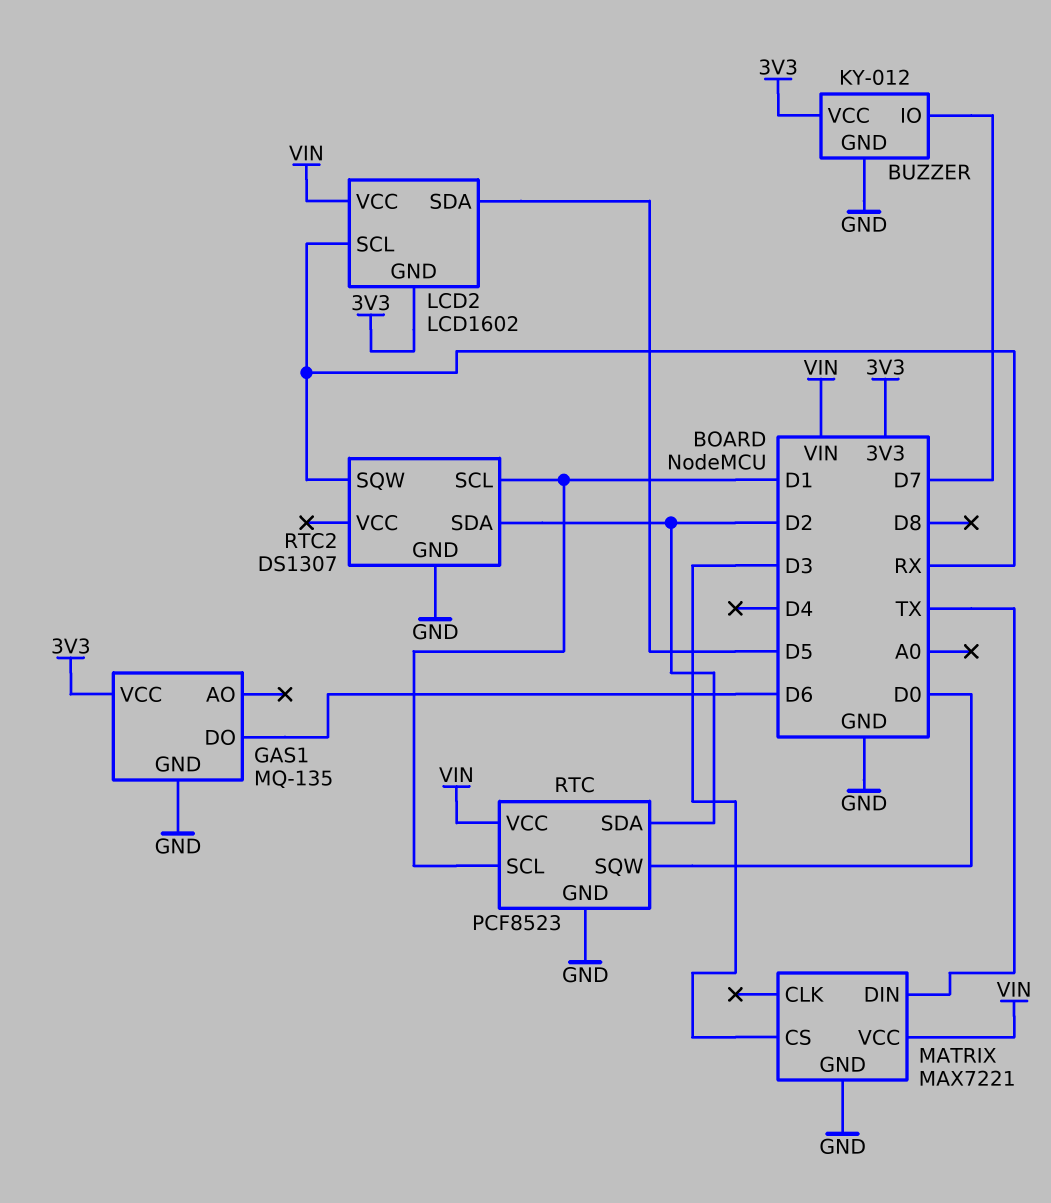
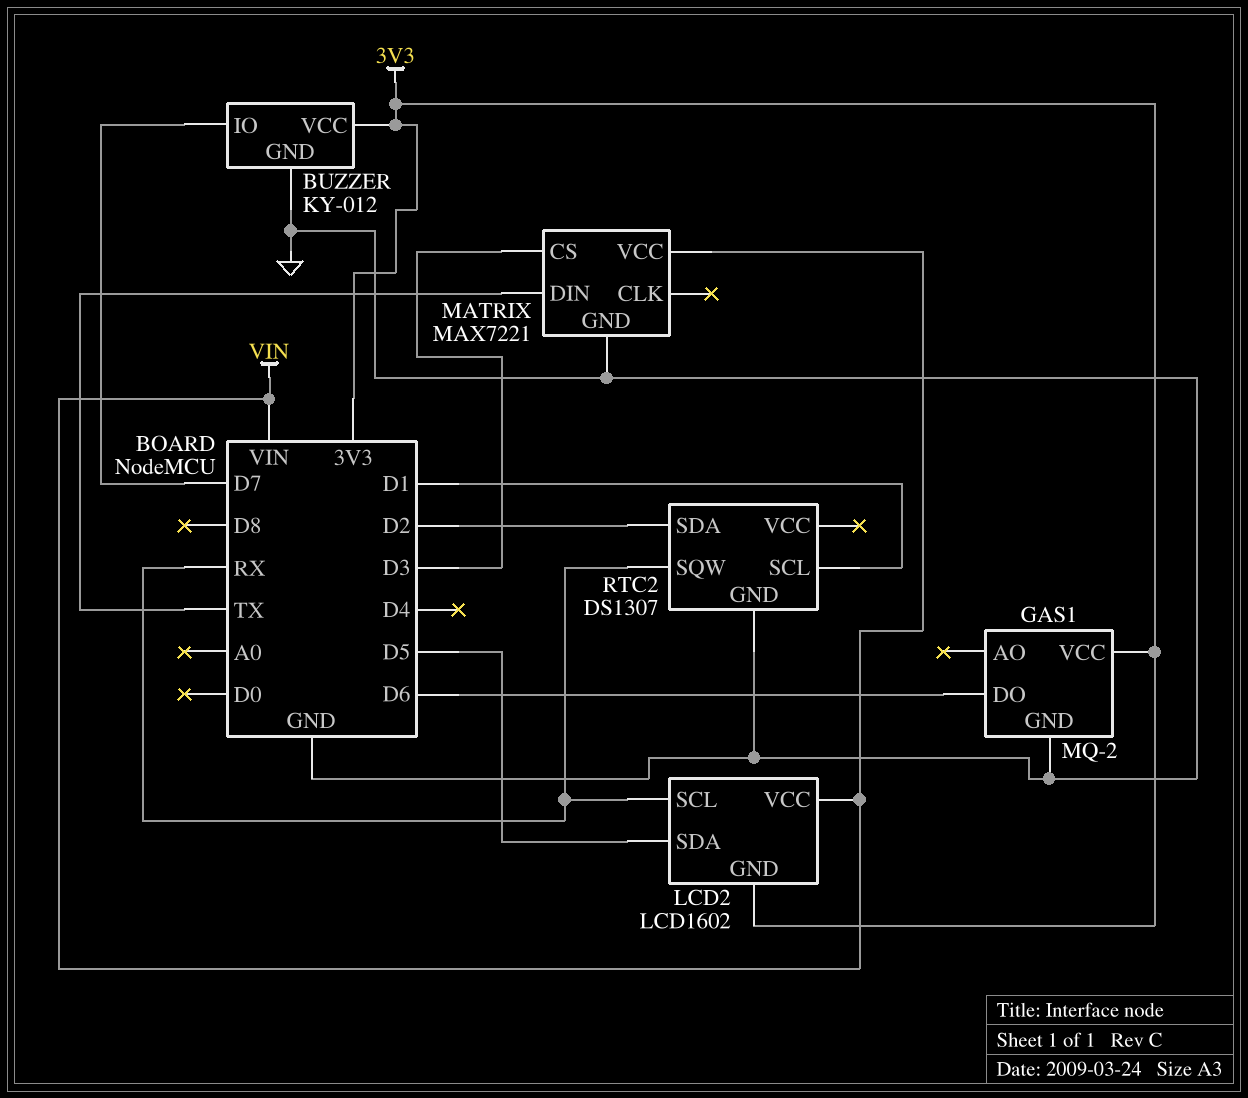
GAS1: MQ-135 -> MQ-2
RTC: PCF8523 -> none
RTC pin GND: GND -> none
RTC pin SCL: D1 -> none
RTC pin SDA: D2 -> none
RTC pin SQW: D0 -> none
RTC pin VCC: VIN -> none

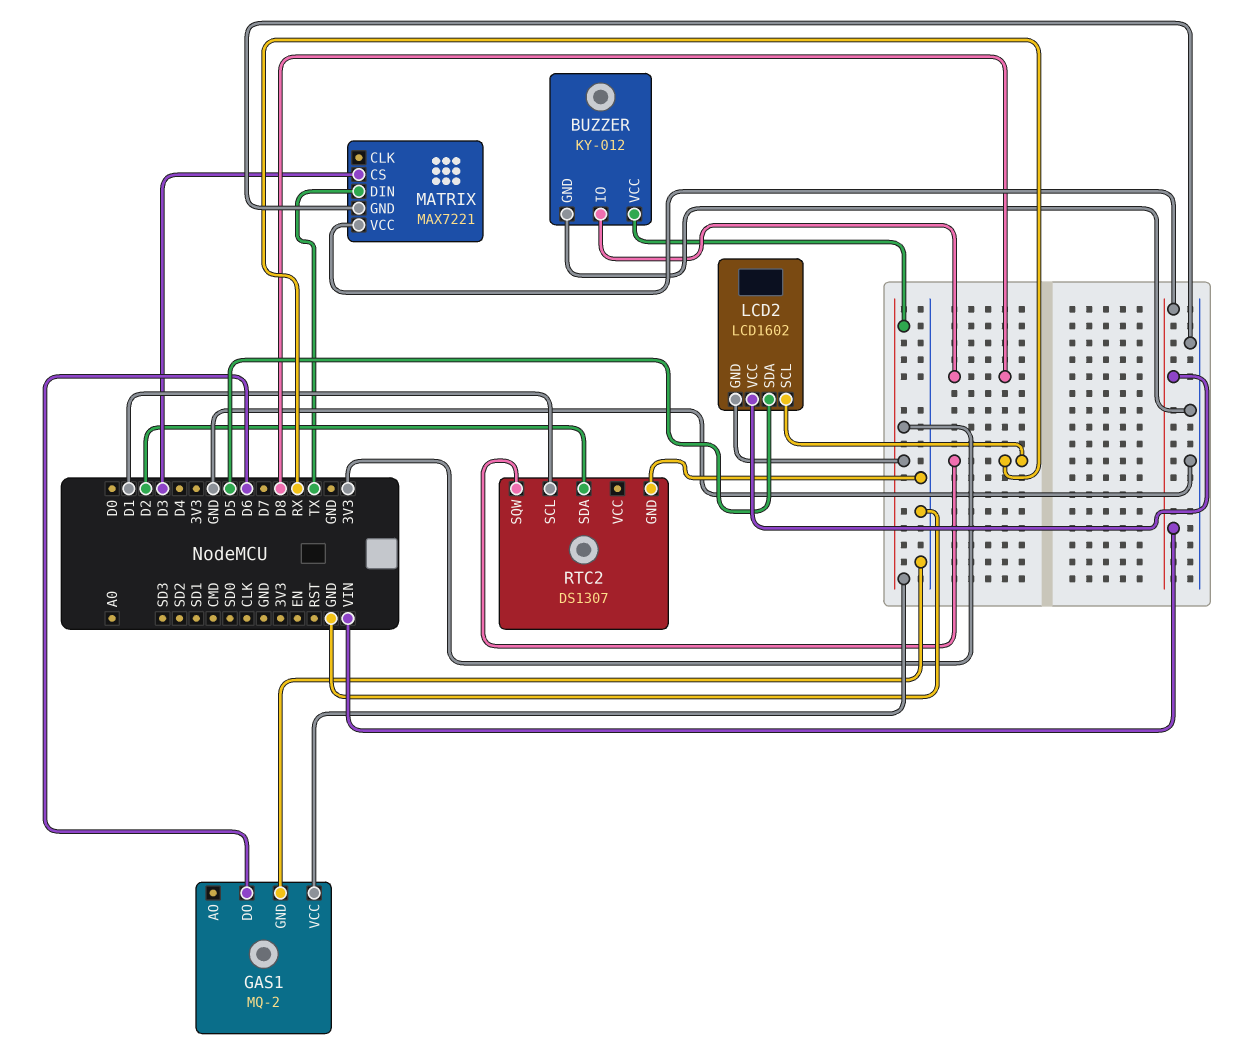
BUZZER pin IO: D7 -> D8

